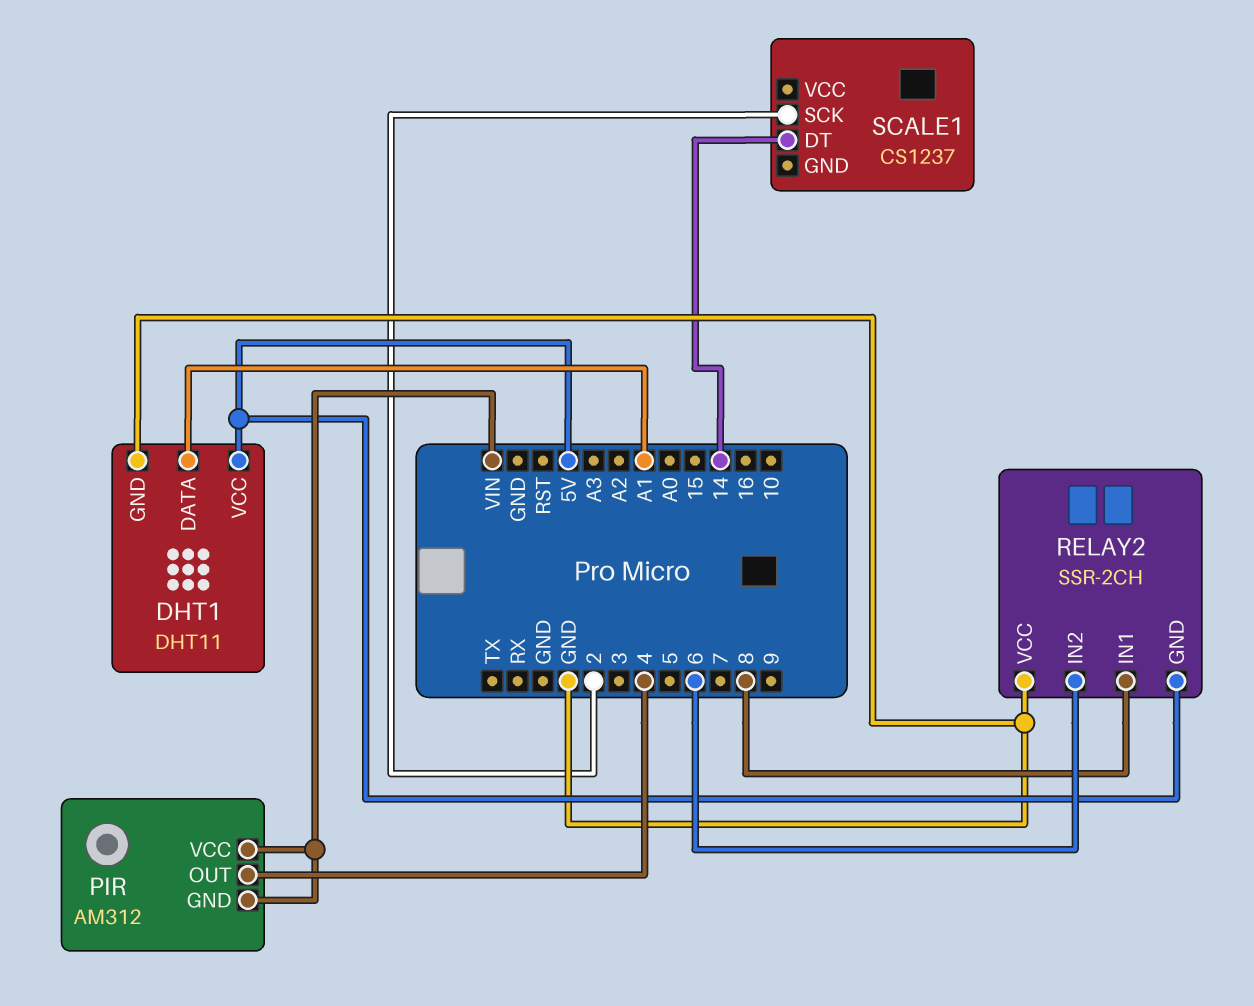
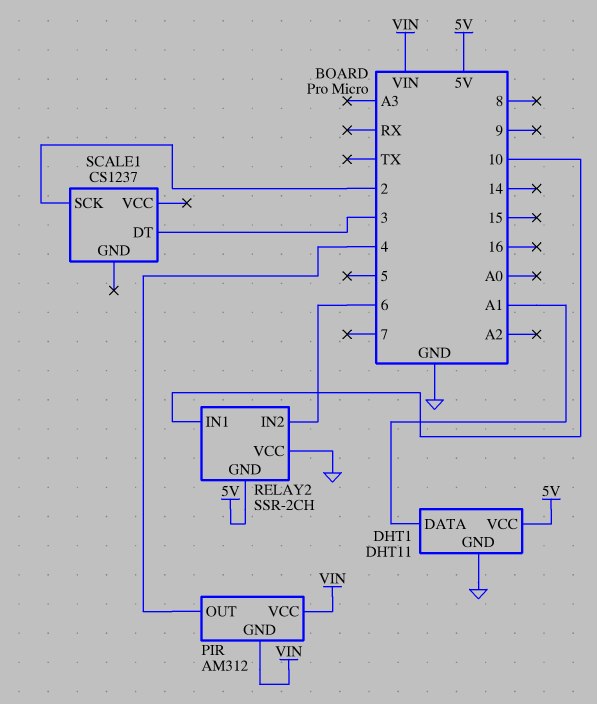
RELAY2 pin IN1: 8 -> 10
SCALE1 pin DT: 14 -> 3

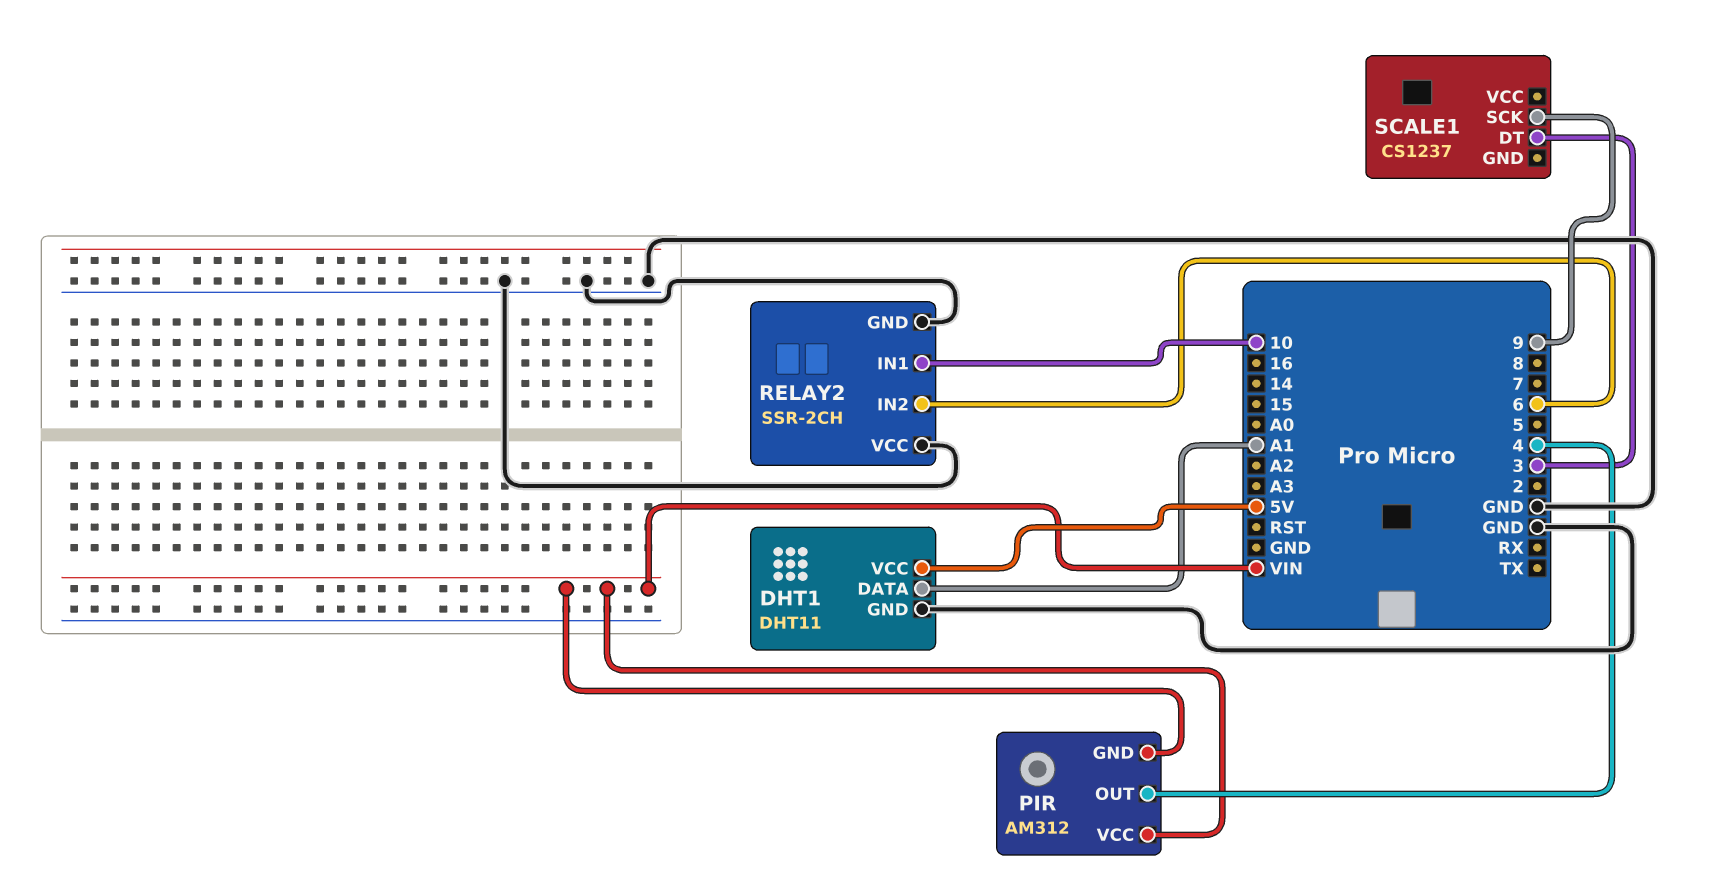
RELAY2 pin GND: 5V -> GND
SCALE1 pin SCK: 2 -> 9

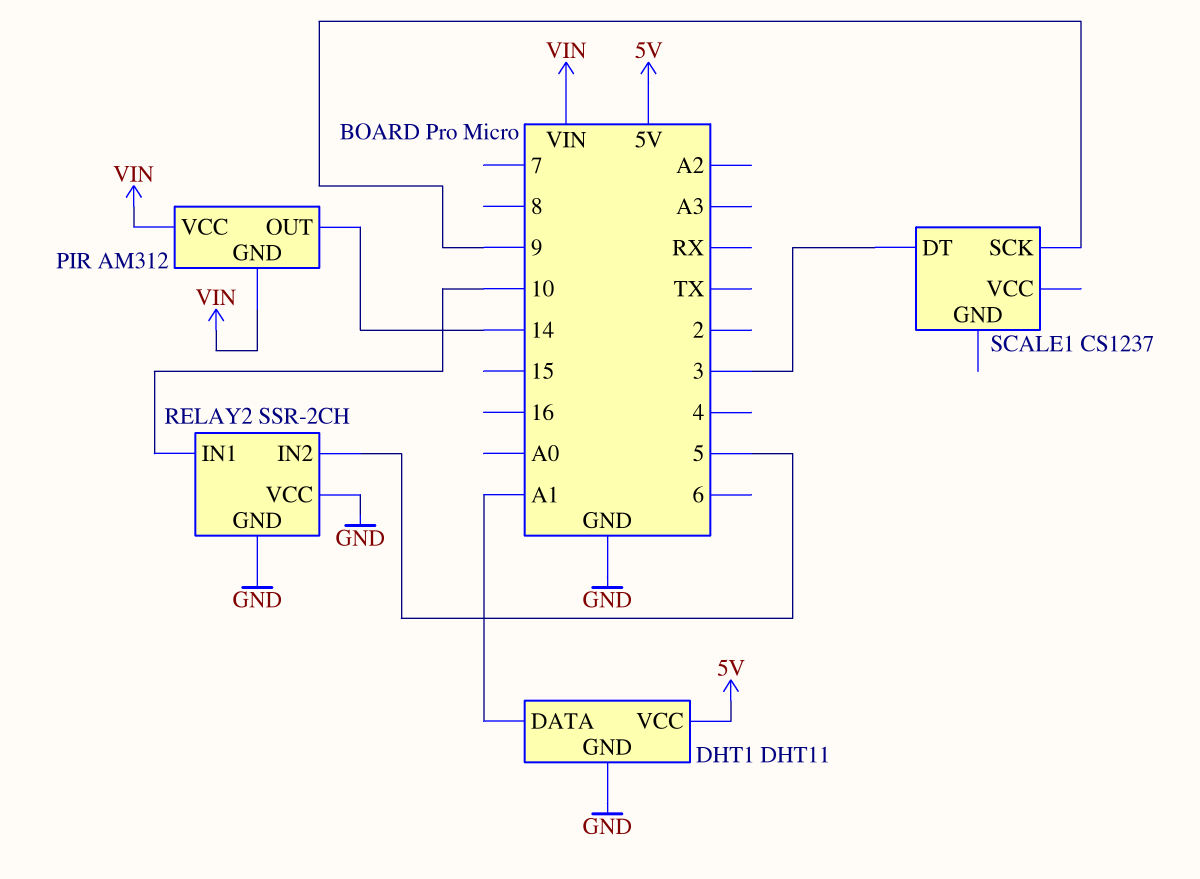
PIR pin OUT: 4 -> 14
RELAY2 pin IN2: 6 -> 5

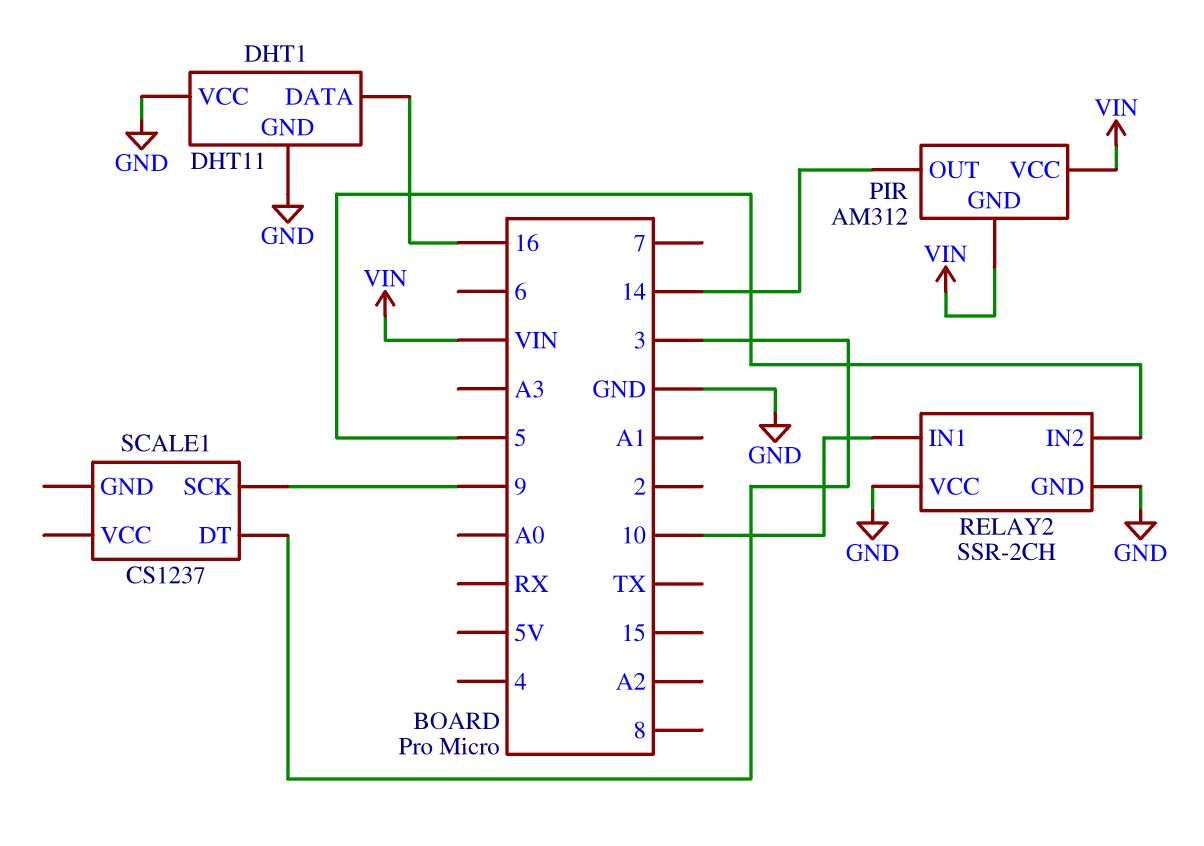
DHT1 pin DATA: A1 -> 16
DHT1 pin VCC: 5V -> GND

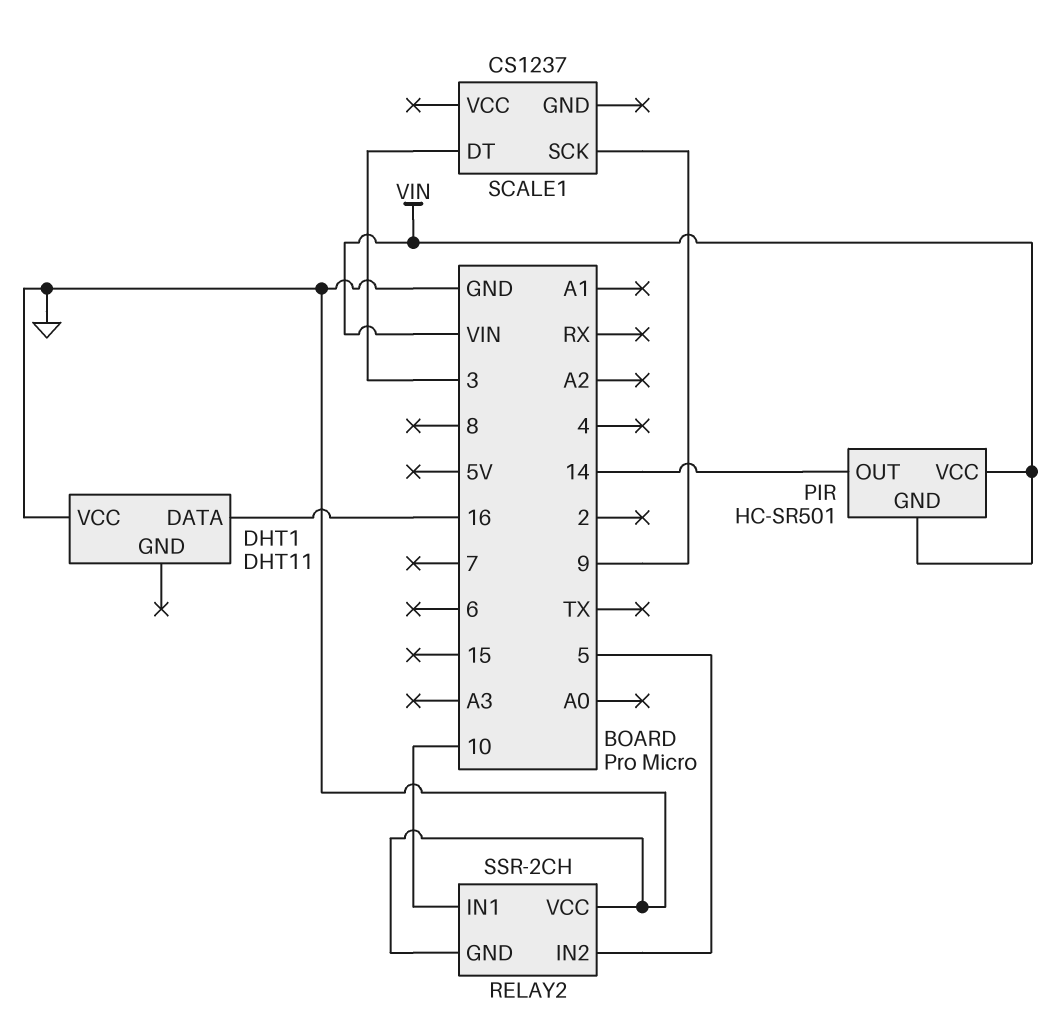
DHT1 pin GND: GND -> none
PIR: AM312 -> HC-SR501

